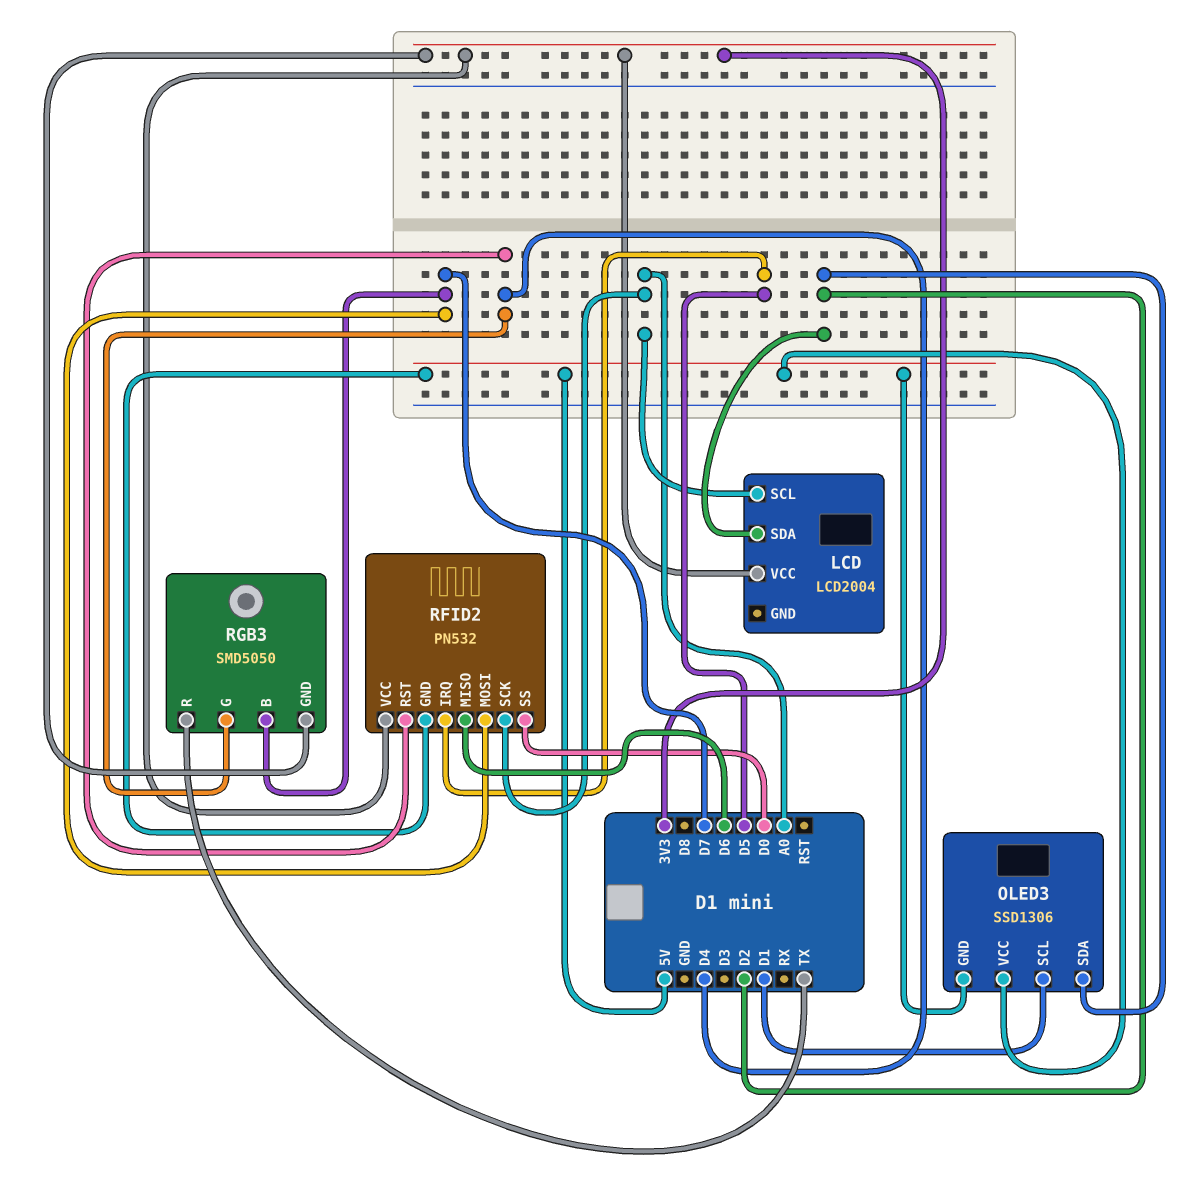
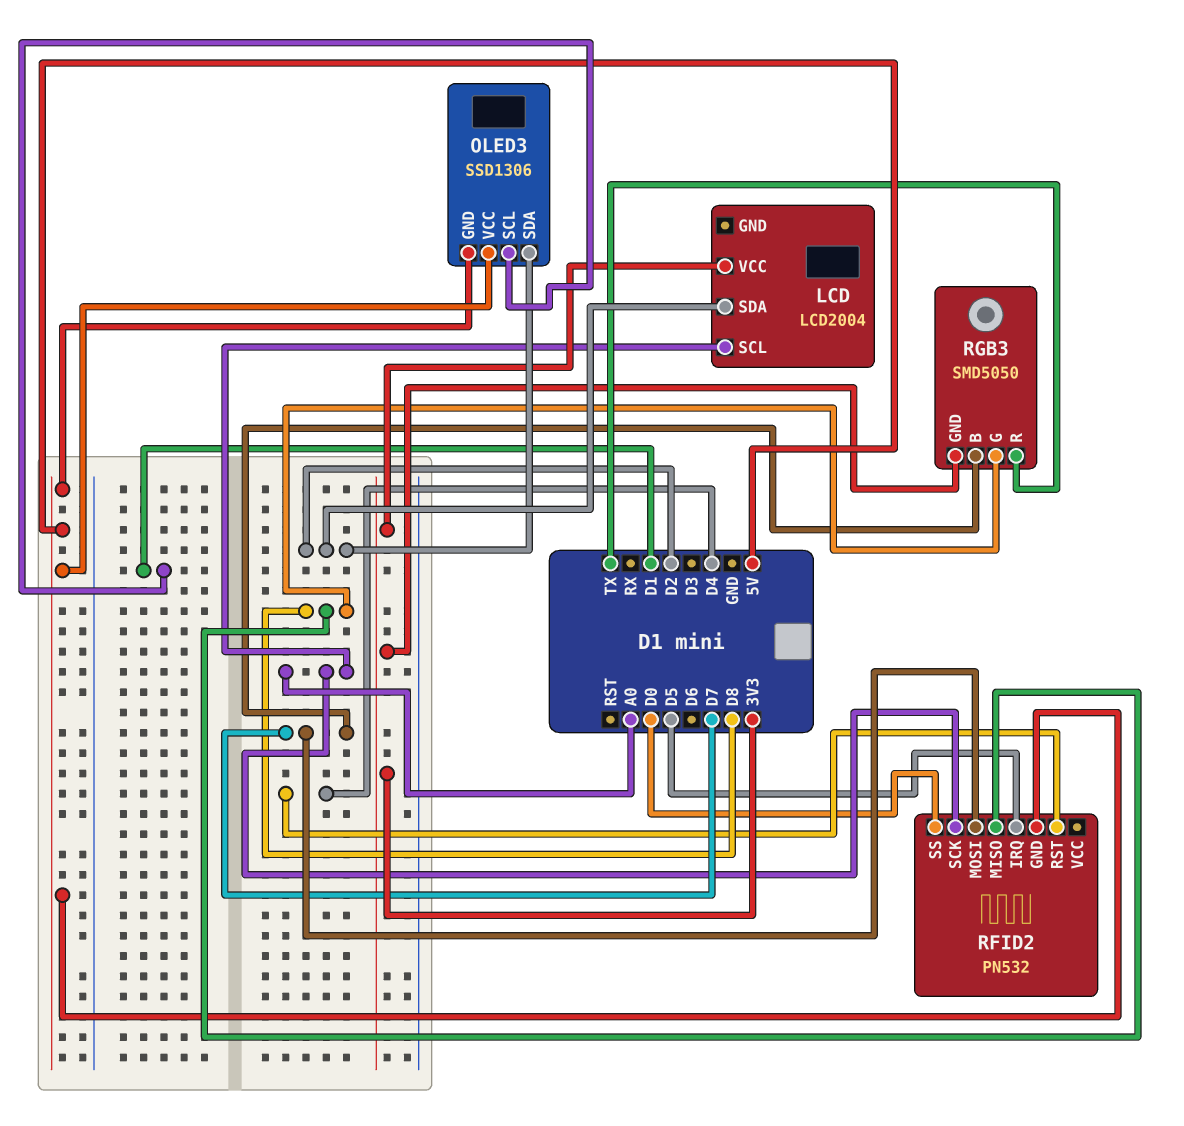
RFID2 pin MISO: D6 -> D8
RFID2 pin VCC: 3V3 -> none
RGB3 pin G: D4 -> D8

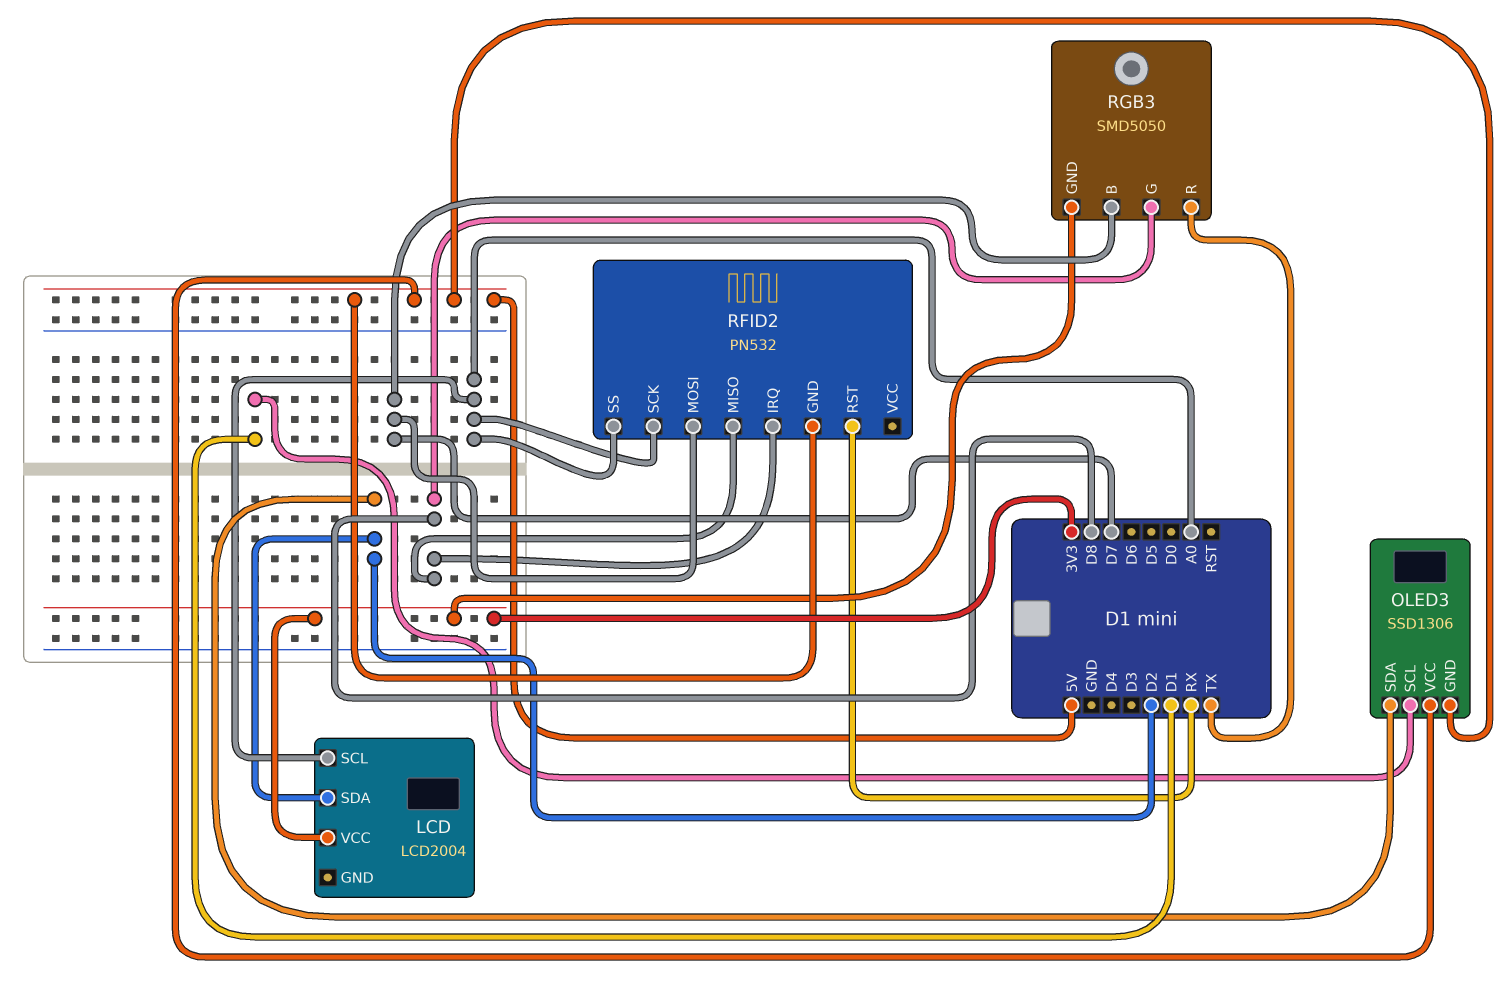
RFID2 pin IRQ: D5 -> D8
RFID2 pin RST: D4 -> RX
RFID2 pin SS: D0 -> A0

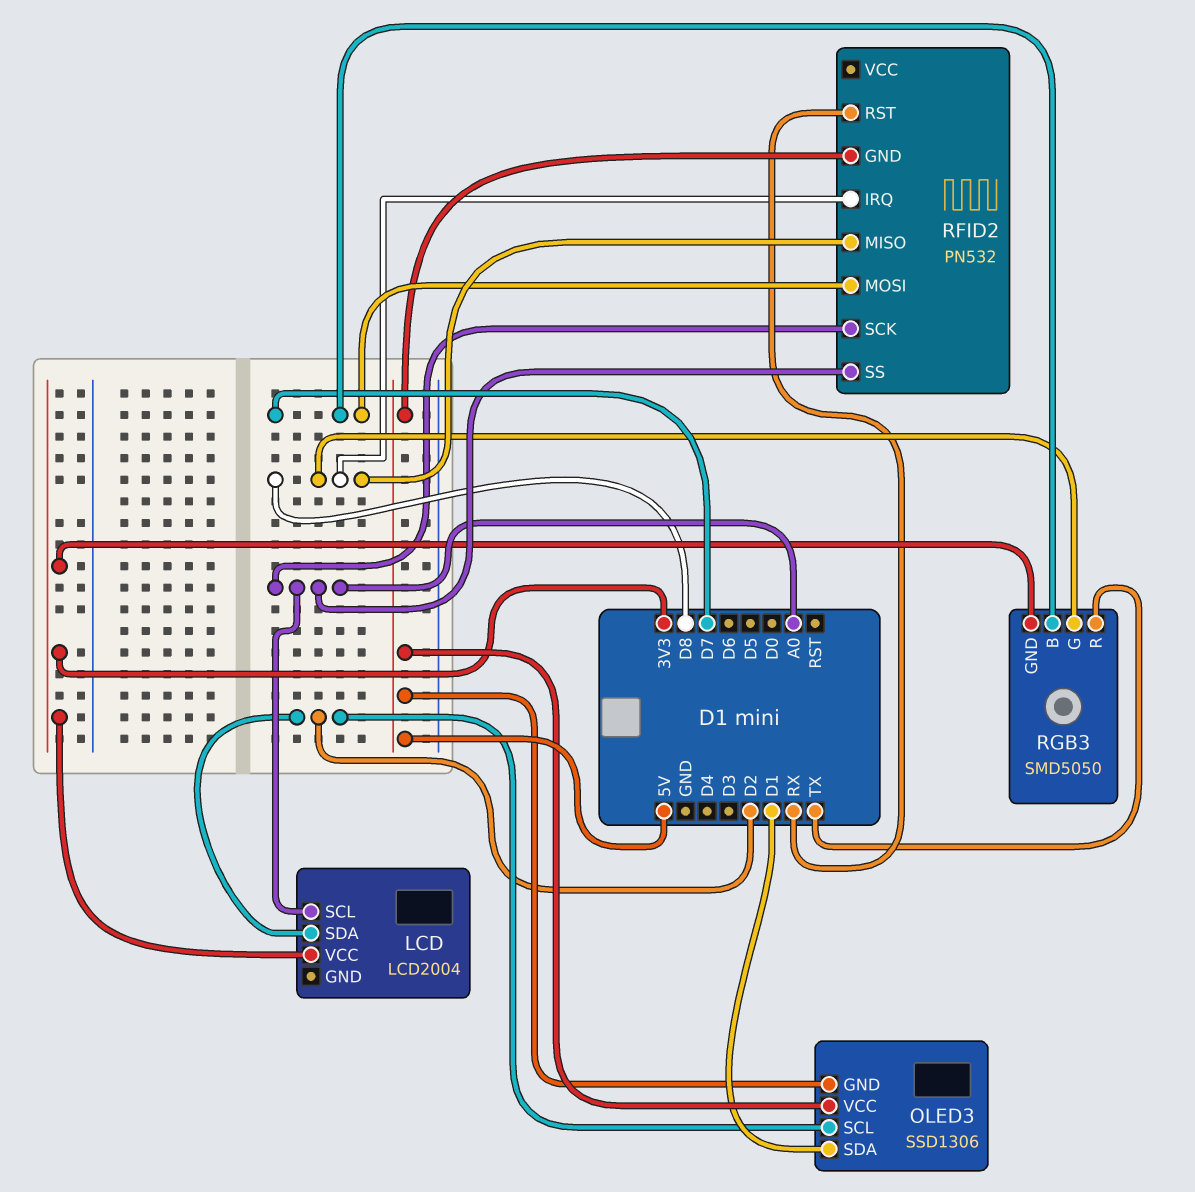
OLED3 pin SCL: D1 -> D2
OLED3 pin SDA: D2 -> D1

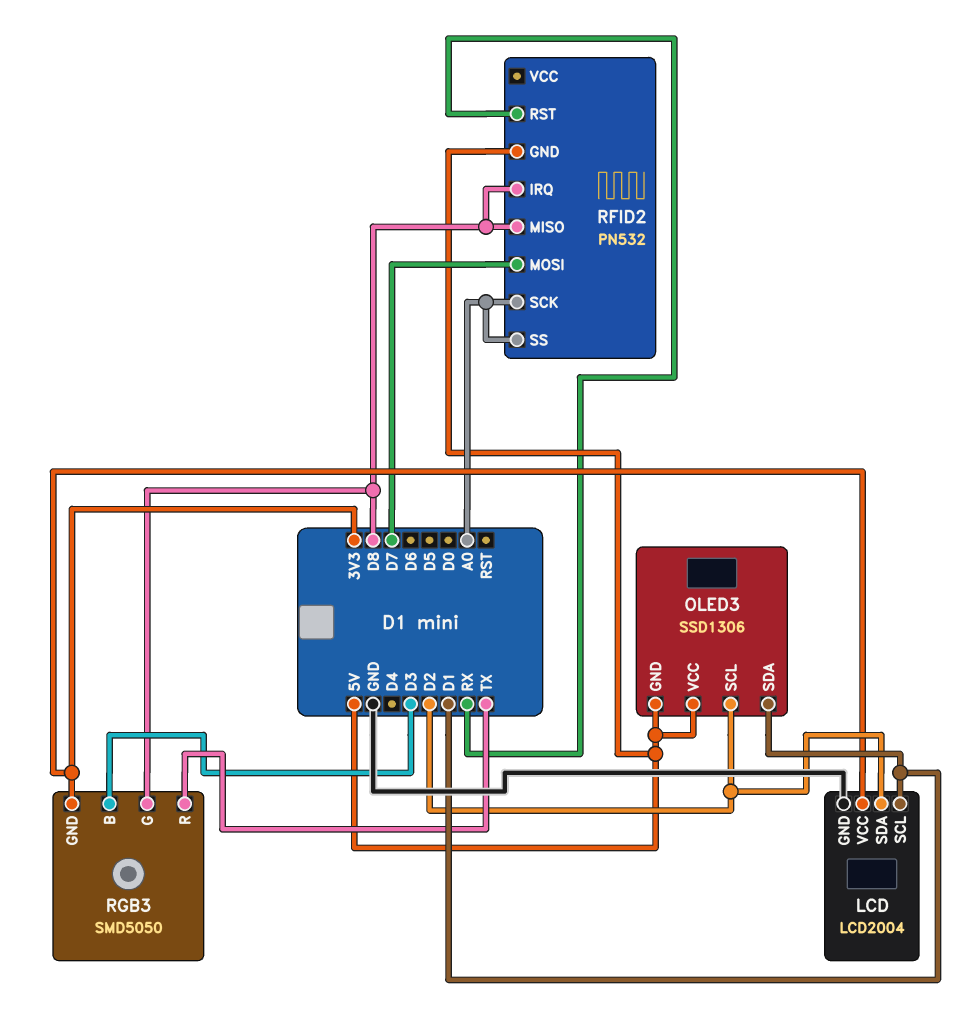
LCD pin GND: none -> GND
LCD pin SCL: A0 -> D1
RGB3 pin B: D7 -> D3

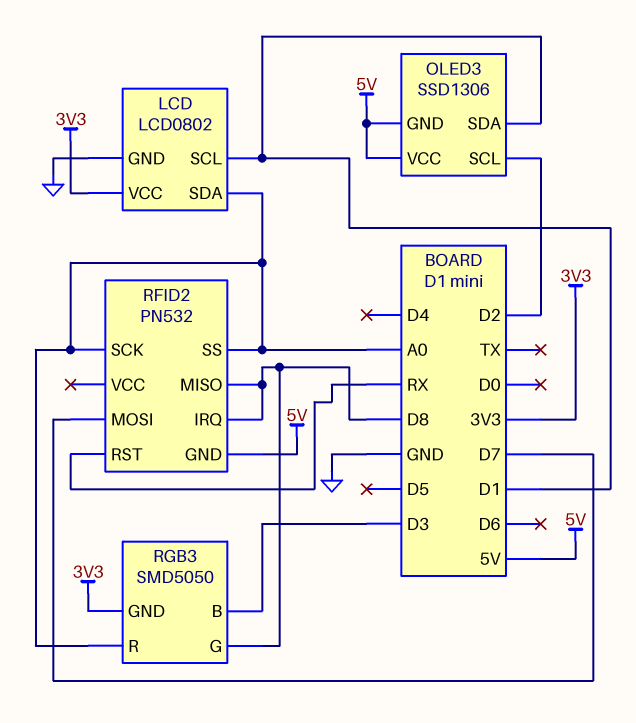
LCD: LCD2004 -> LCD0802
LCD pin SDA: D2 -> A0
RGB3 pin R: TX -> A0

